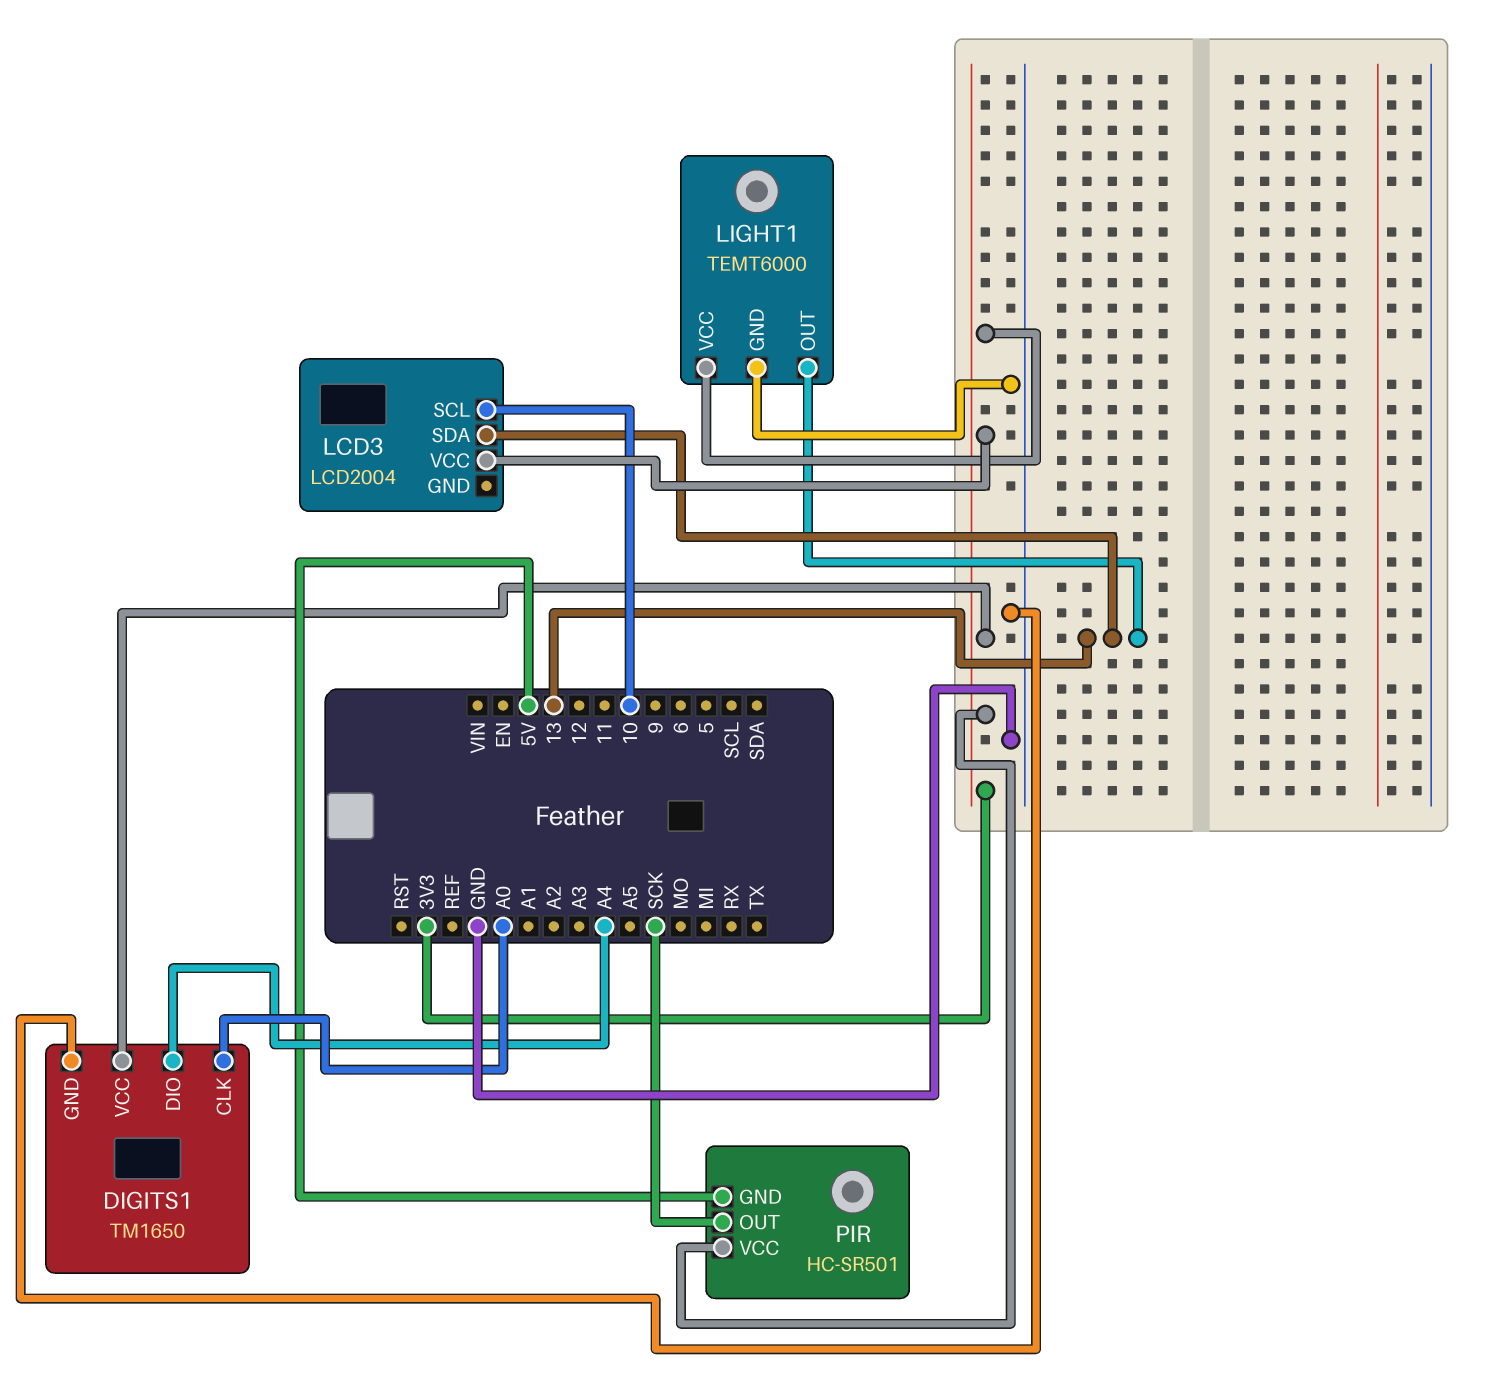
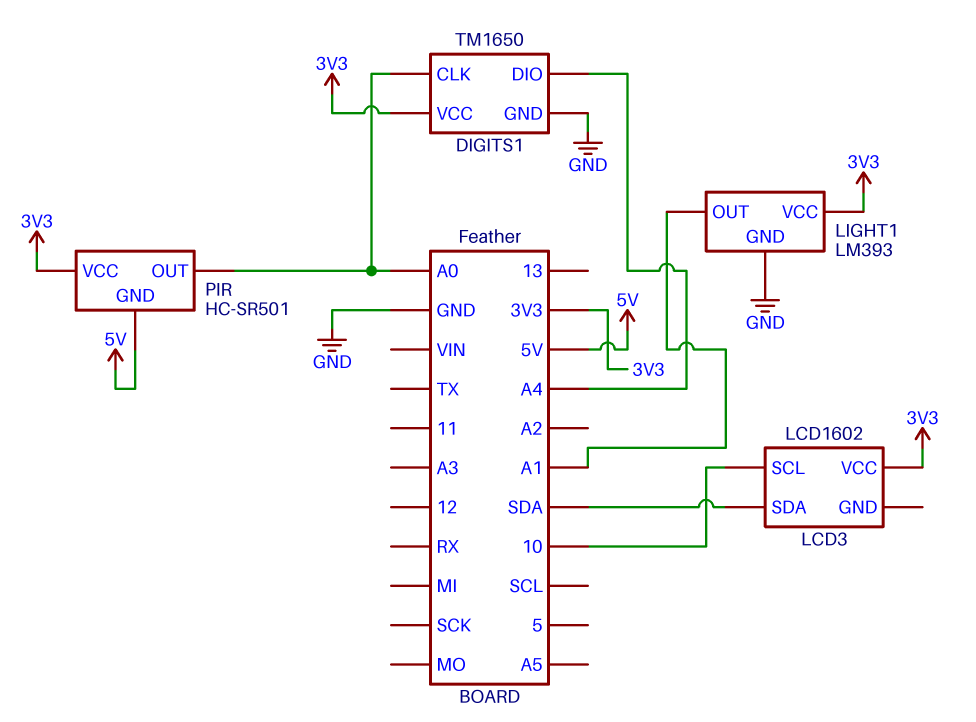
LCD3: LCD2004 -> LCD1602
LCD3 pin SDA: 13 -> SDA
LIGHT1: TEMT6000 -> LM393
LIGHT1 pin OUT: 13 -> A1
PIR pin OUT: SCK -> A0

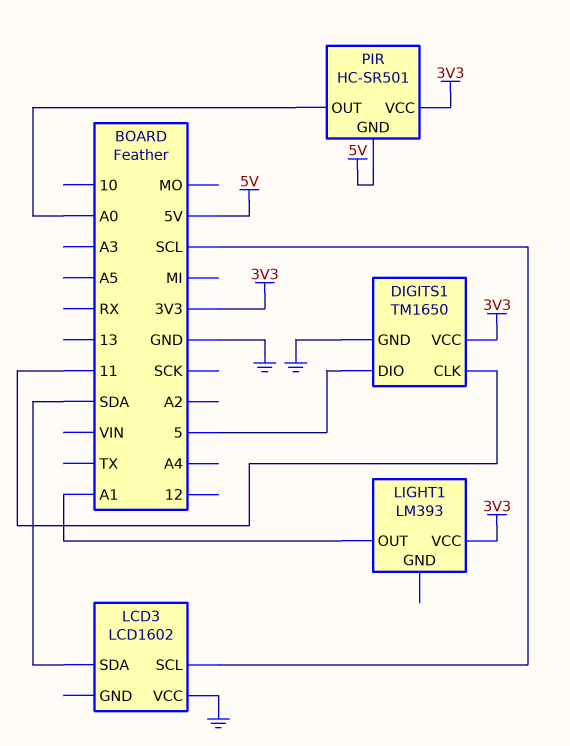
DIGITS1 pin CLK: A0 -> 11
DIGITS1 pin DIO: A4 -> 5
LCD3 pin SCL: 10 -> SCL
LCD3 pin VCC: 3V3 -> GND
LIGHT1 pin GND: GND -> none

